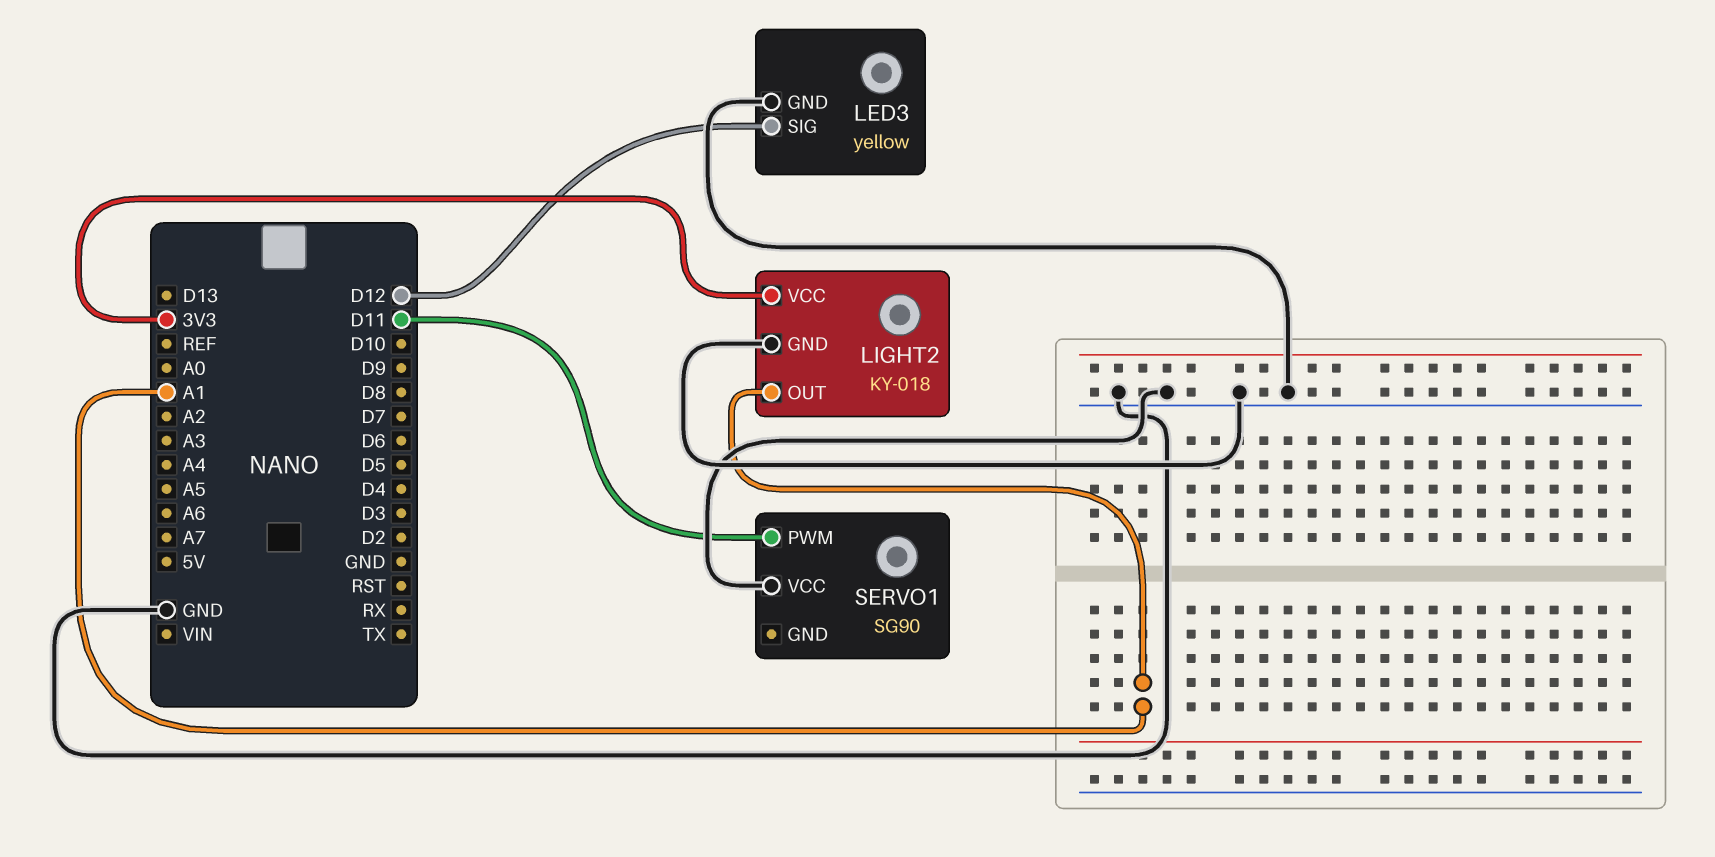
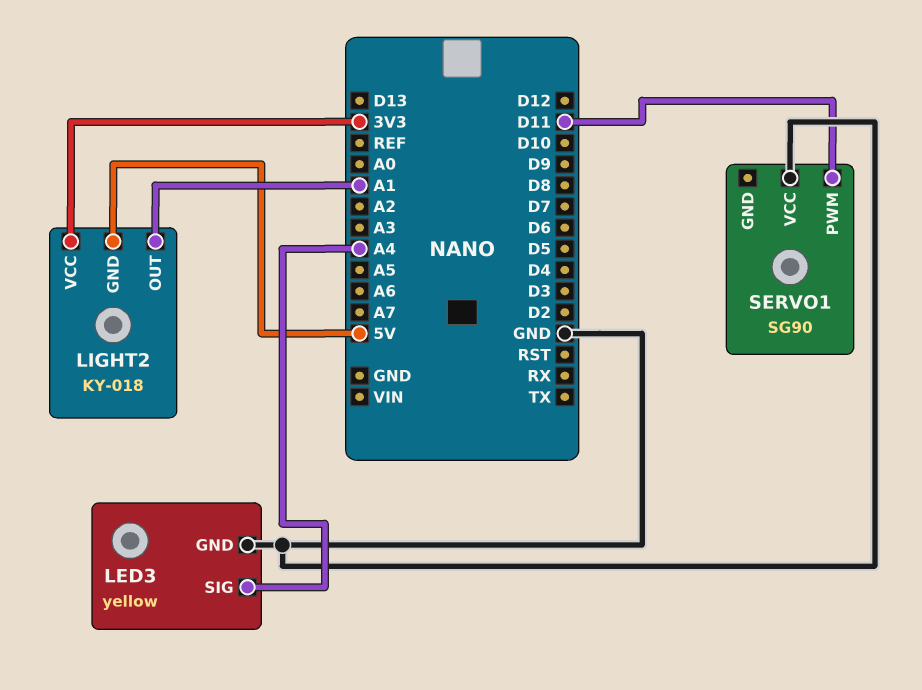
LED3 pin SIG: D12 -> A4
LIGHT2 pin GND: GND -> 5V

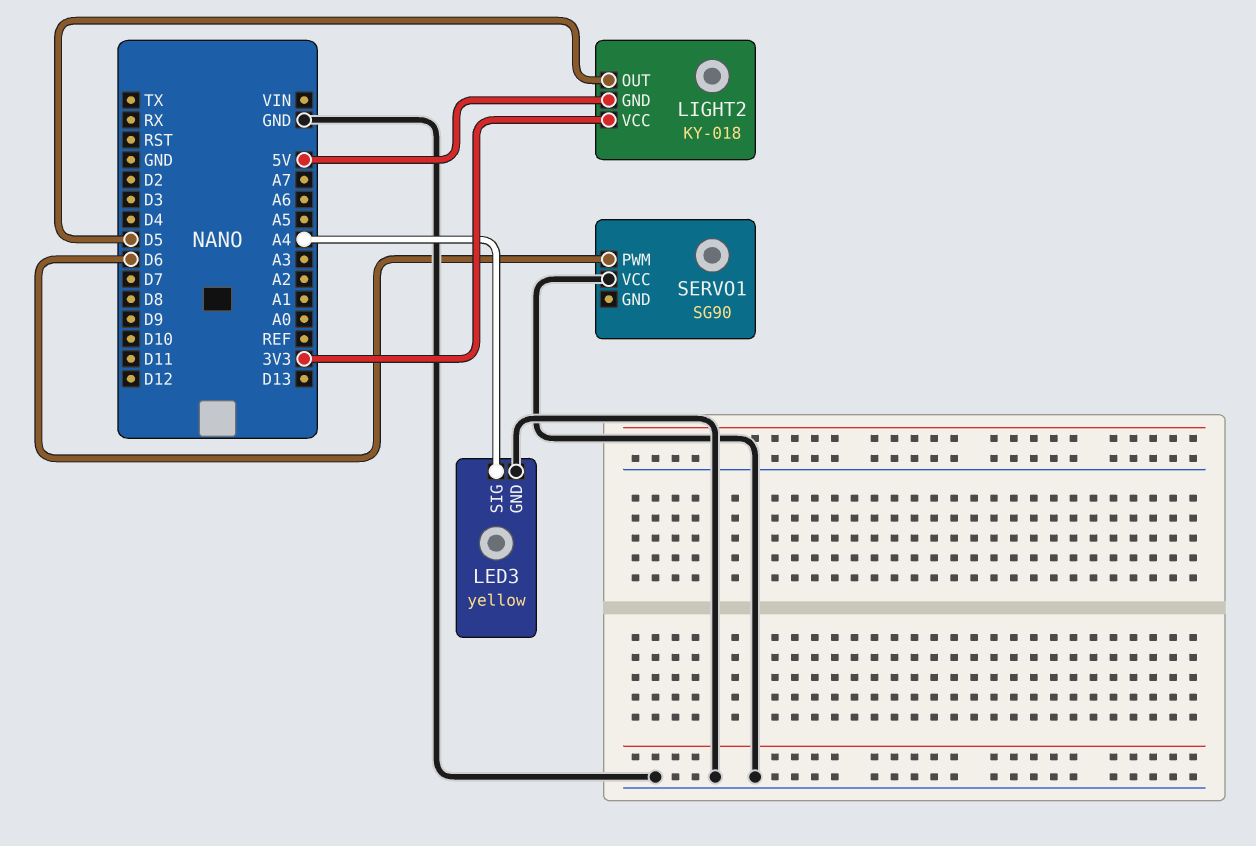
LIGHT2 pin OUT: A1 -> D5
SERVO1 pin PWM: D11 -> D6

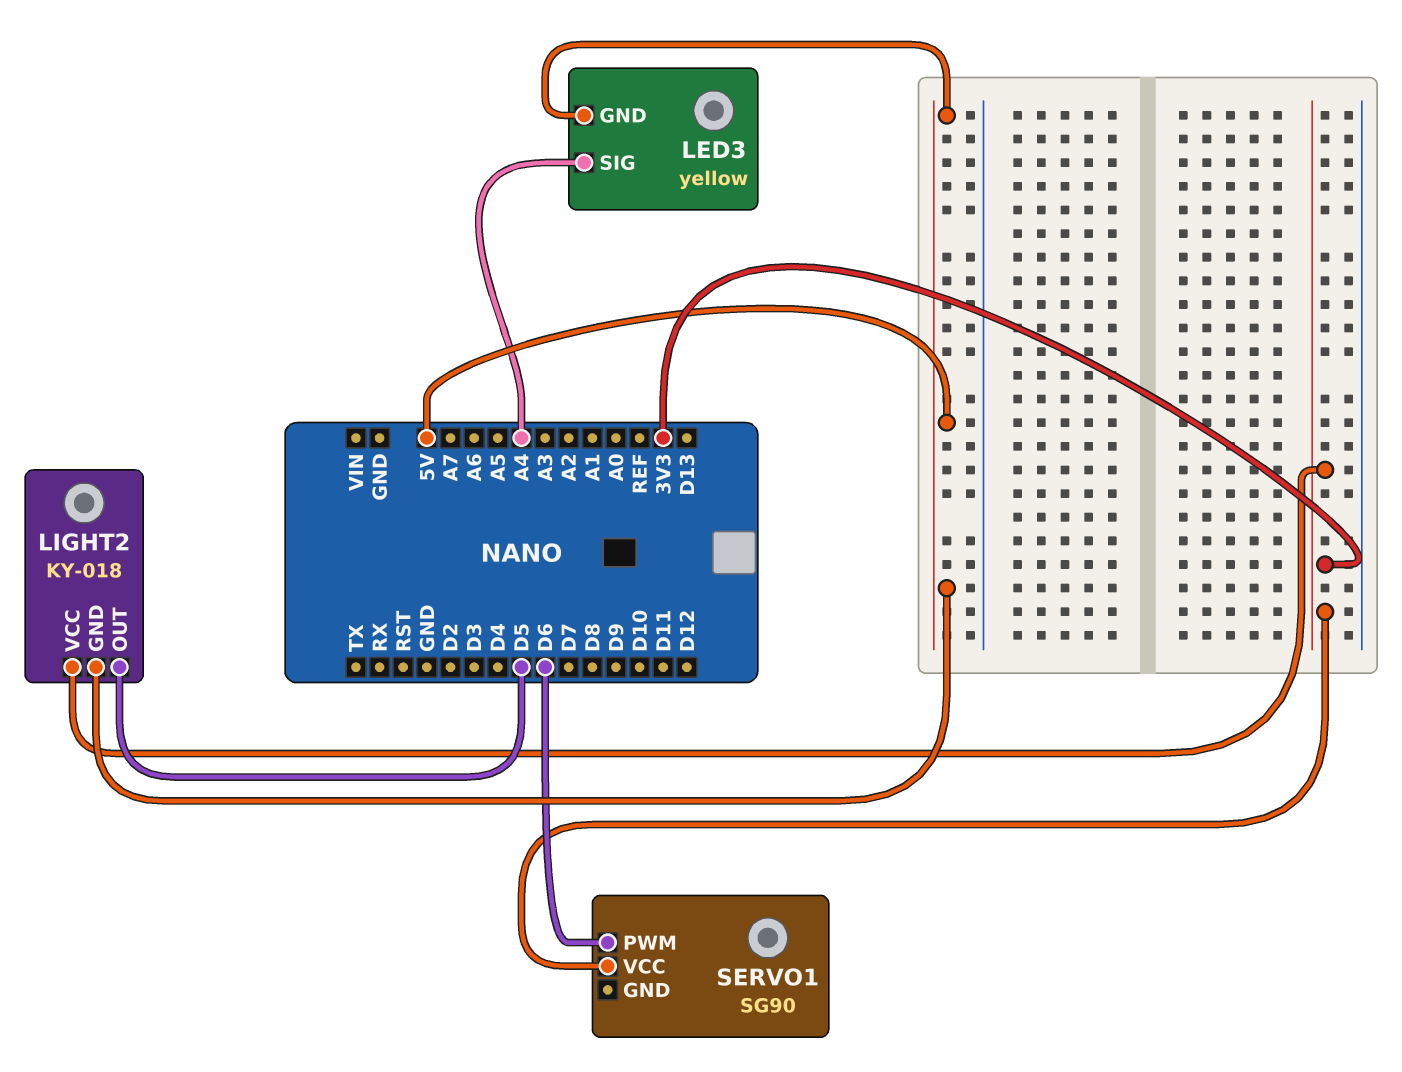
LED3 pin GND: GND -> 5V
SERVO1 pin VCC: GND -> 3V3

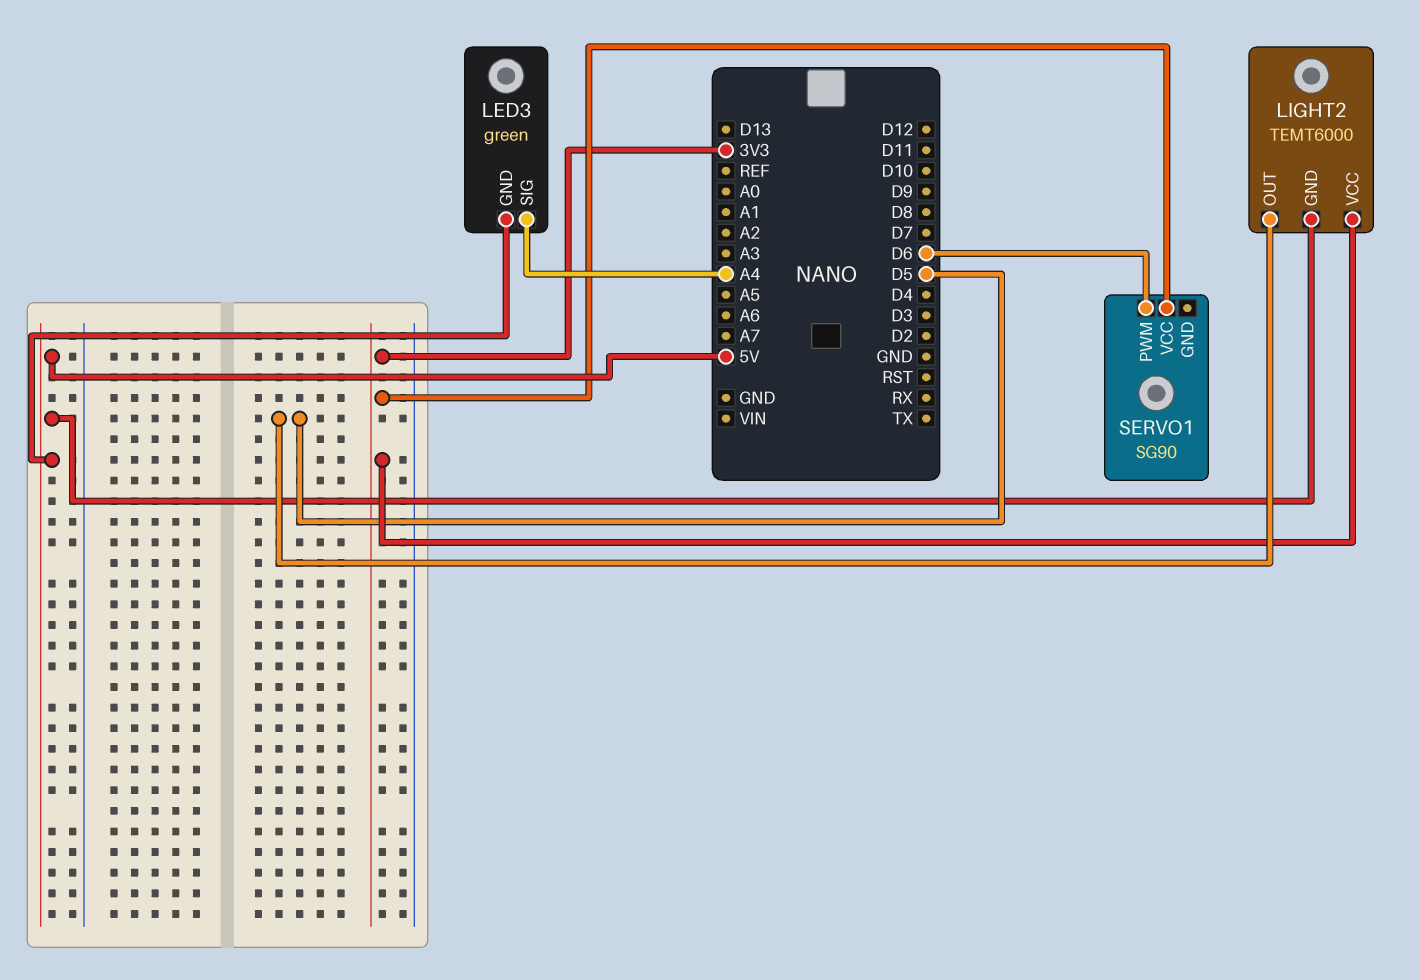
LED3: yellow -> green
LIGHT2: KY-018 -> TEMT6000

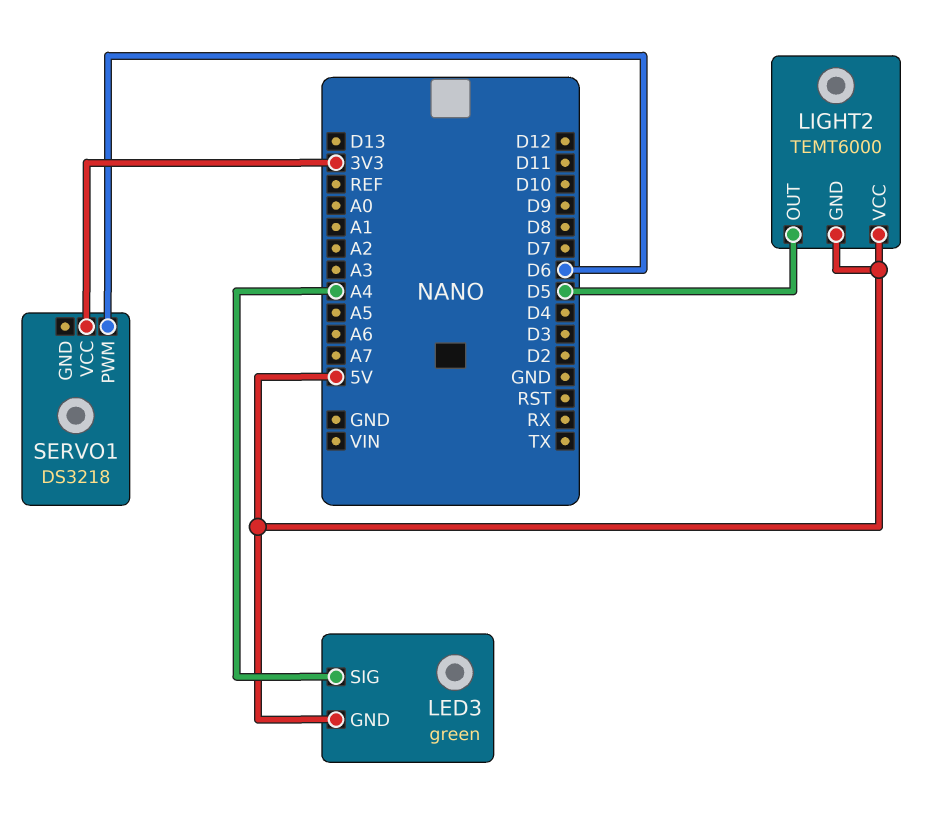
LIGHT2 pin VCC: 3V3 -> 5V
SERVO1: SG90 -> DS3218

